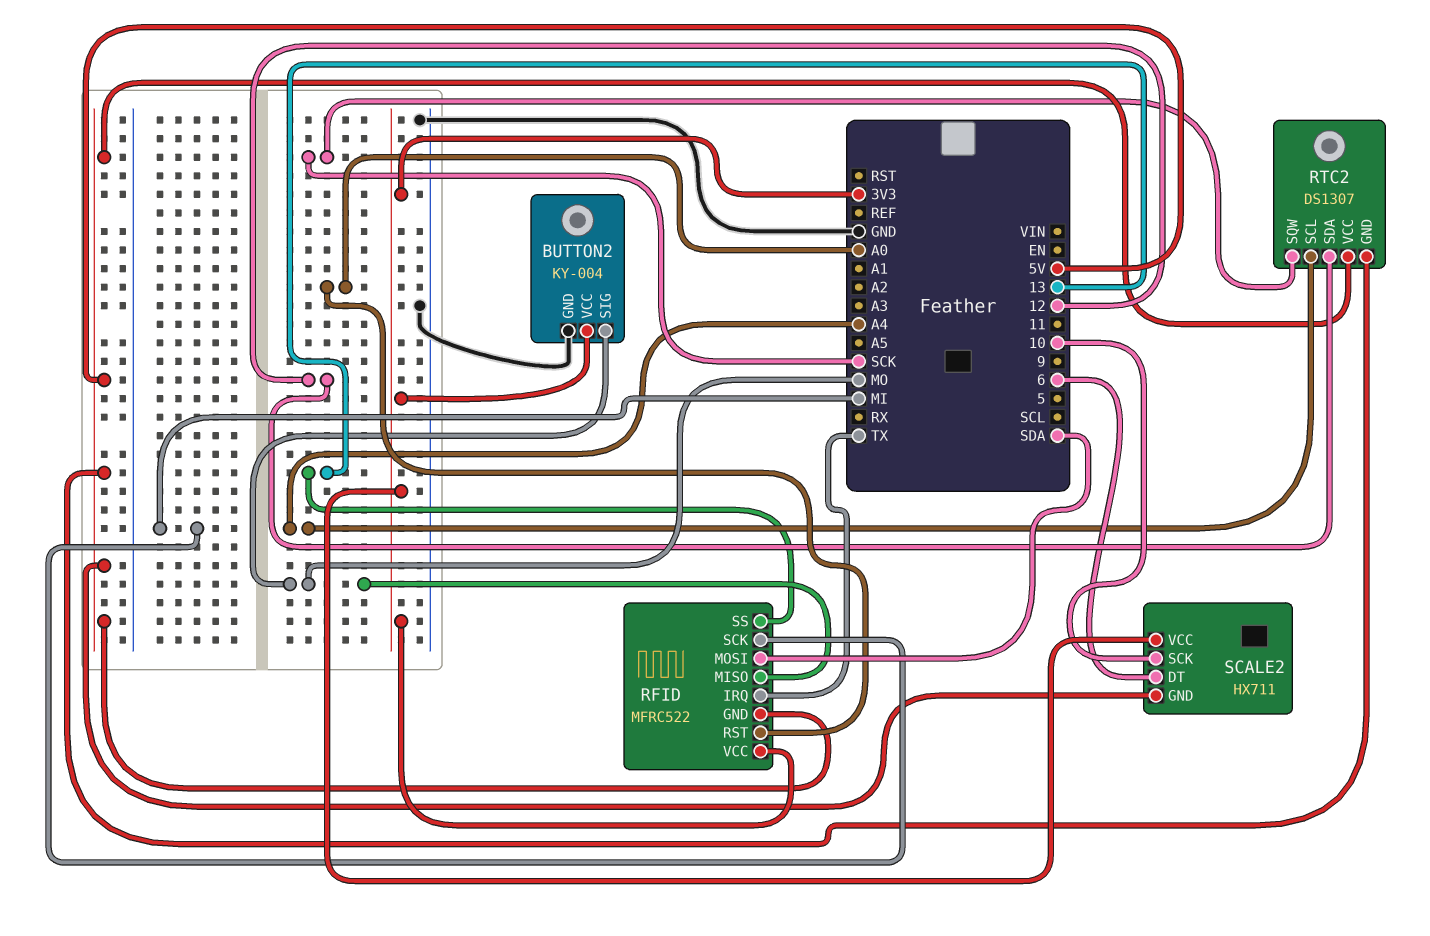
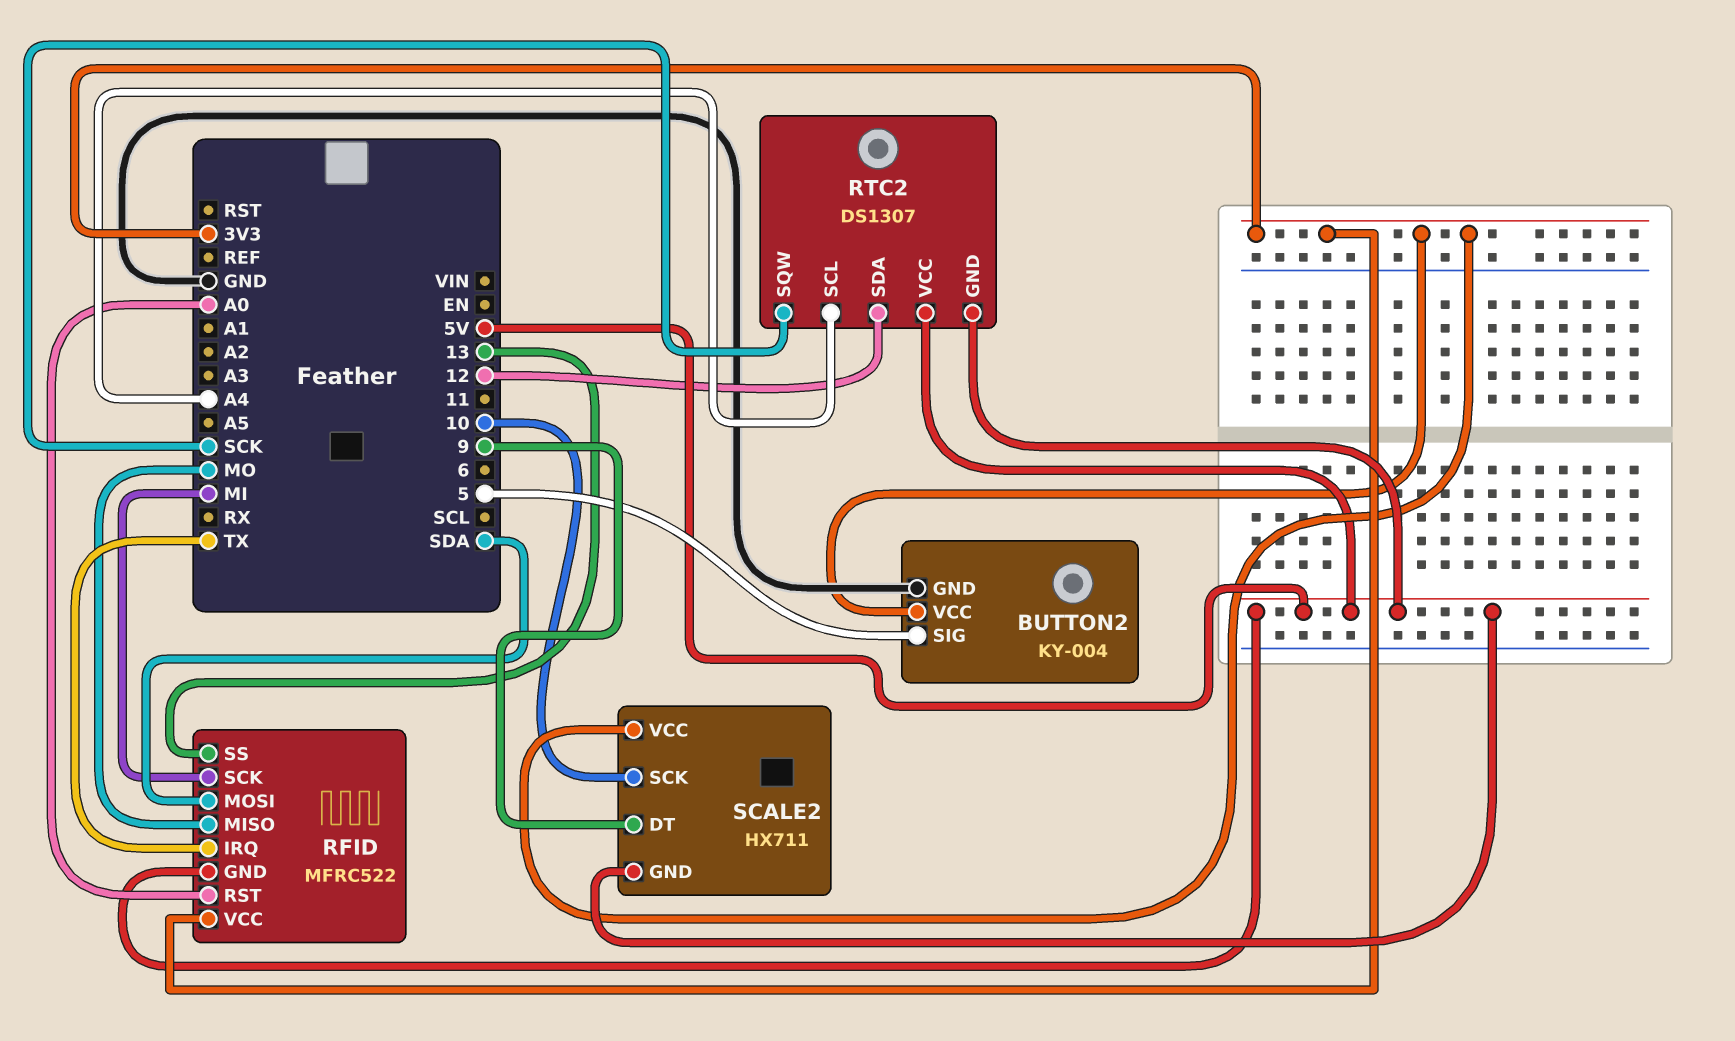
BUTTON2 pin SIG: MO -> 5
SCALE2 pin DT: 6 -> 9

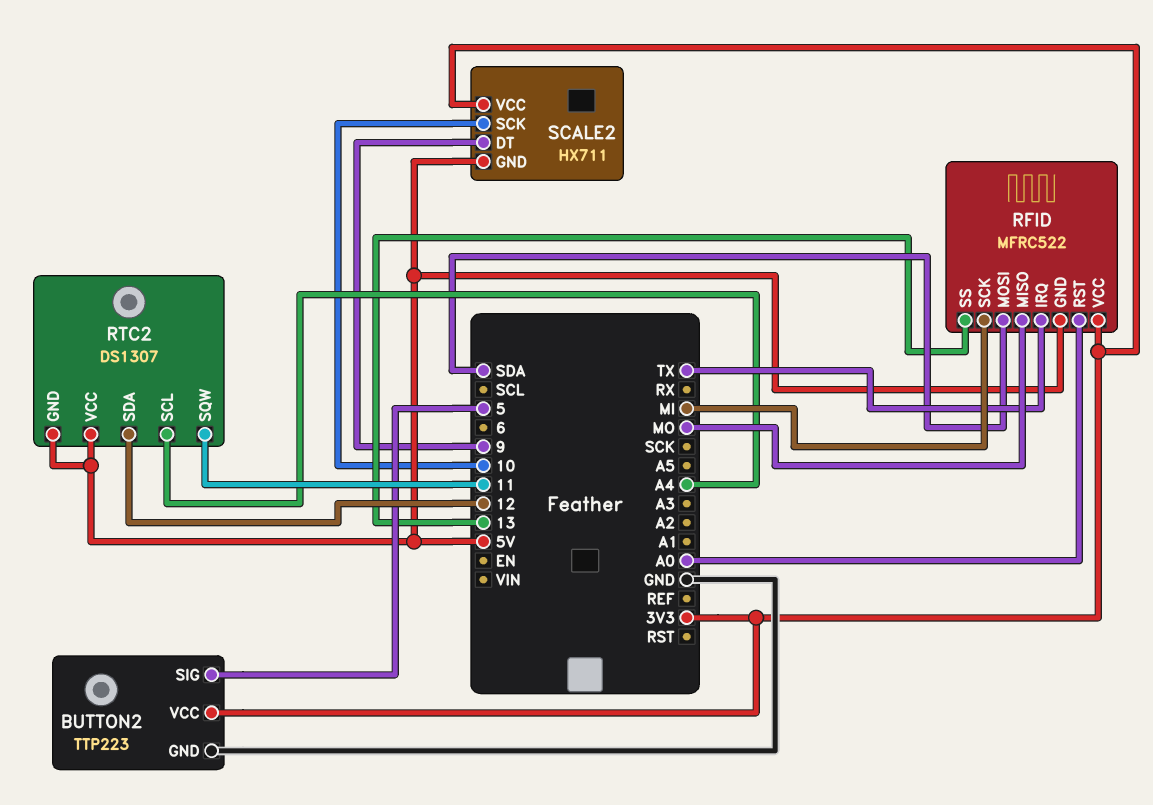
BUTTON2: KY-004 -> TTP223
RTC2 pin SQW: SCK -> 11

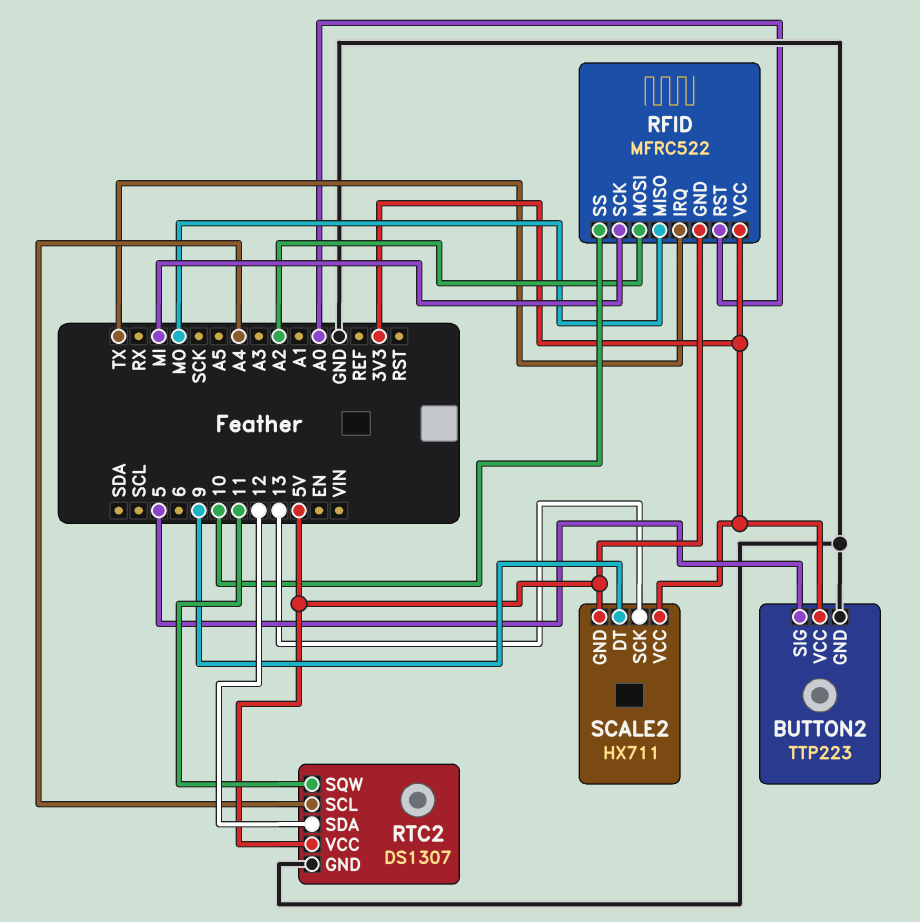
RFID pin MOSI: SDA -> A2
RFID pin SS: 13 -> 10
RTC2 pin GND: 5V -> GND
SCALE2 pin SCK: 10 -> 13

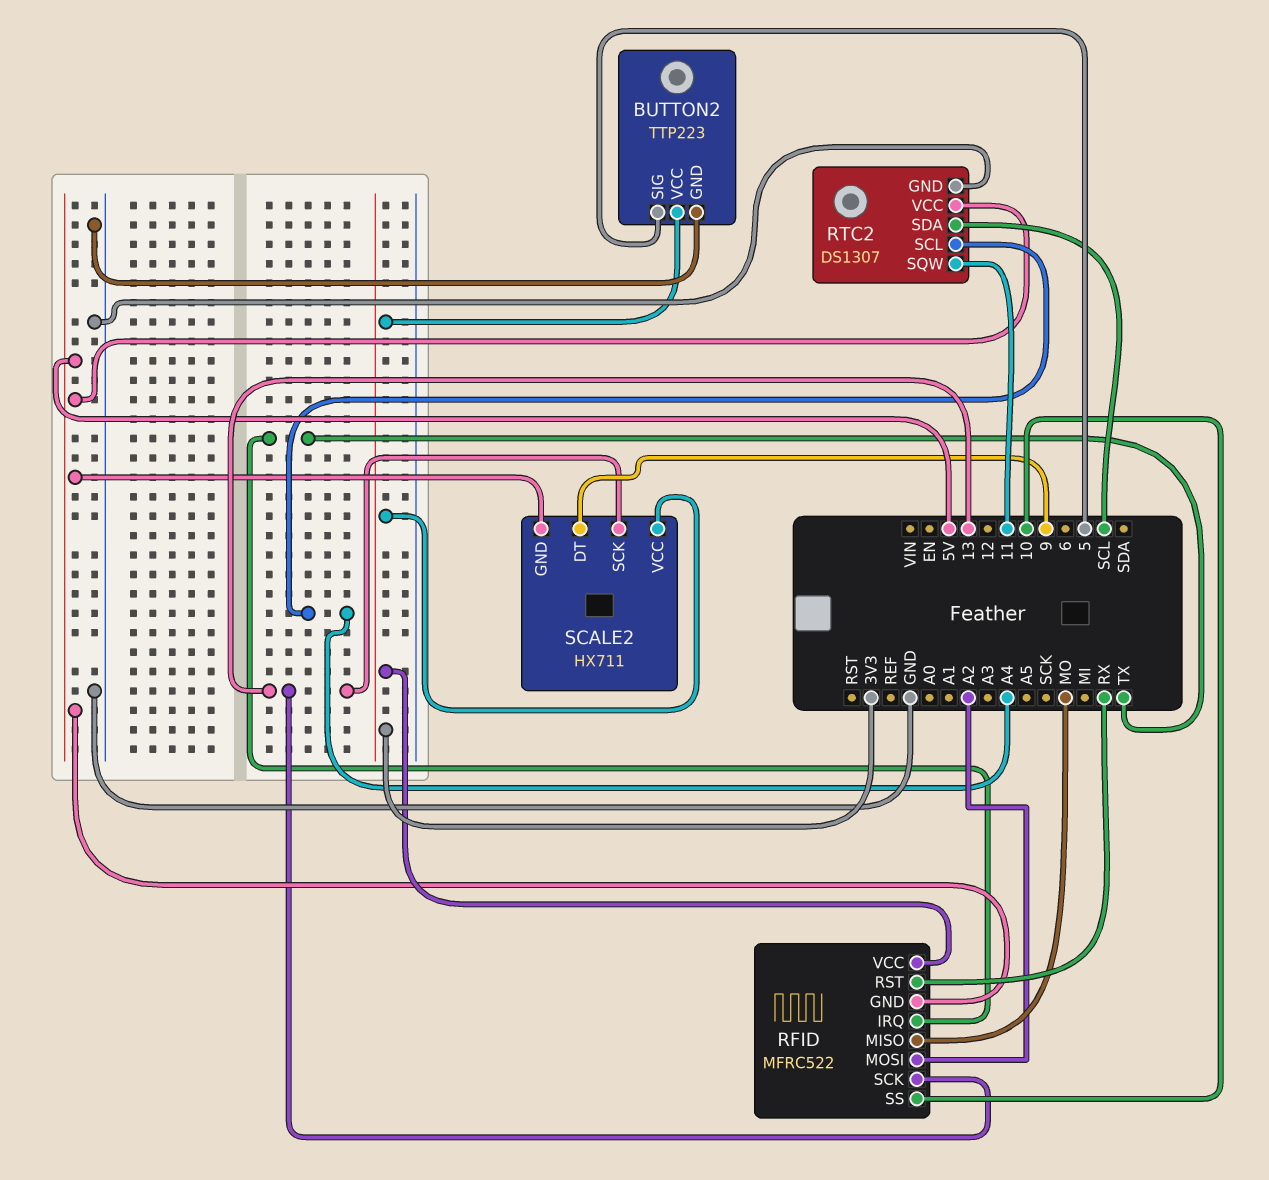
RFID pin RST: A0 -> RX
RFID pin SCK: MI -> 13
RTC2 pin SDA: 12 -> SCL

